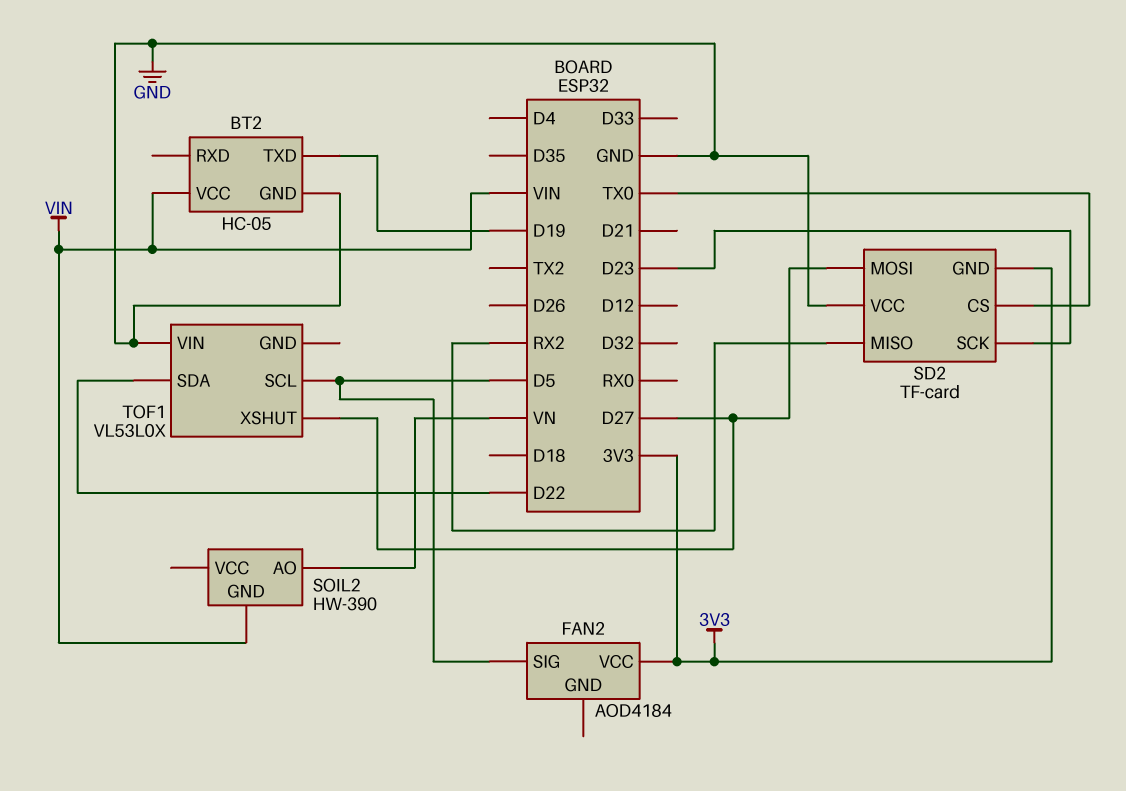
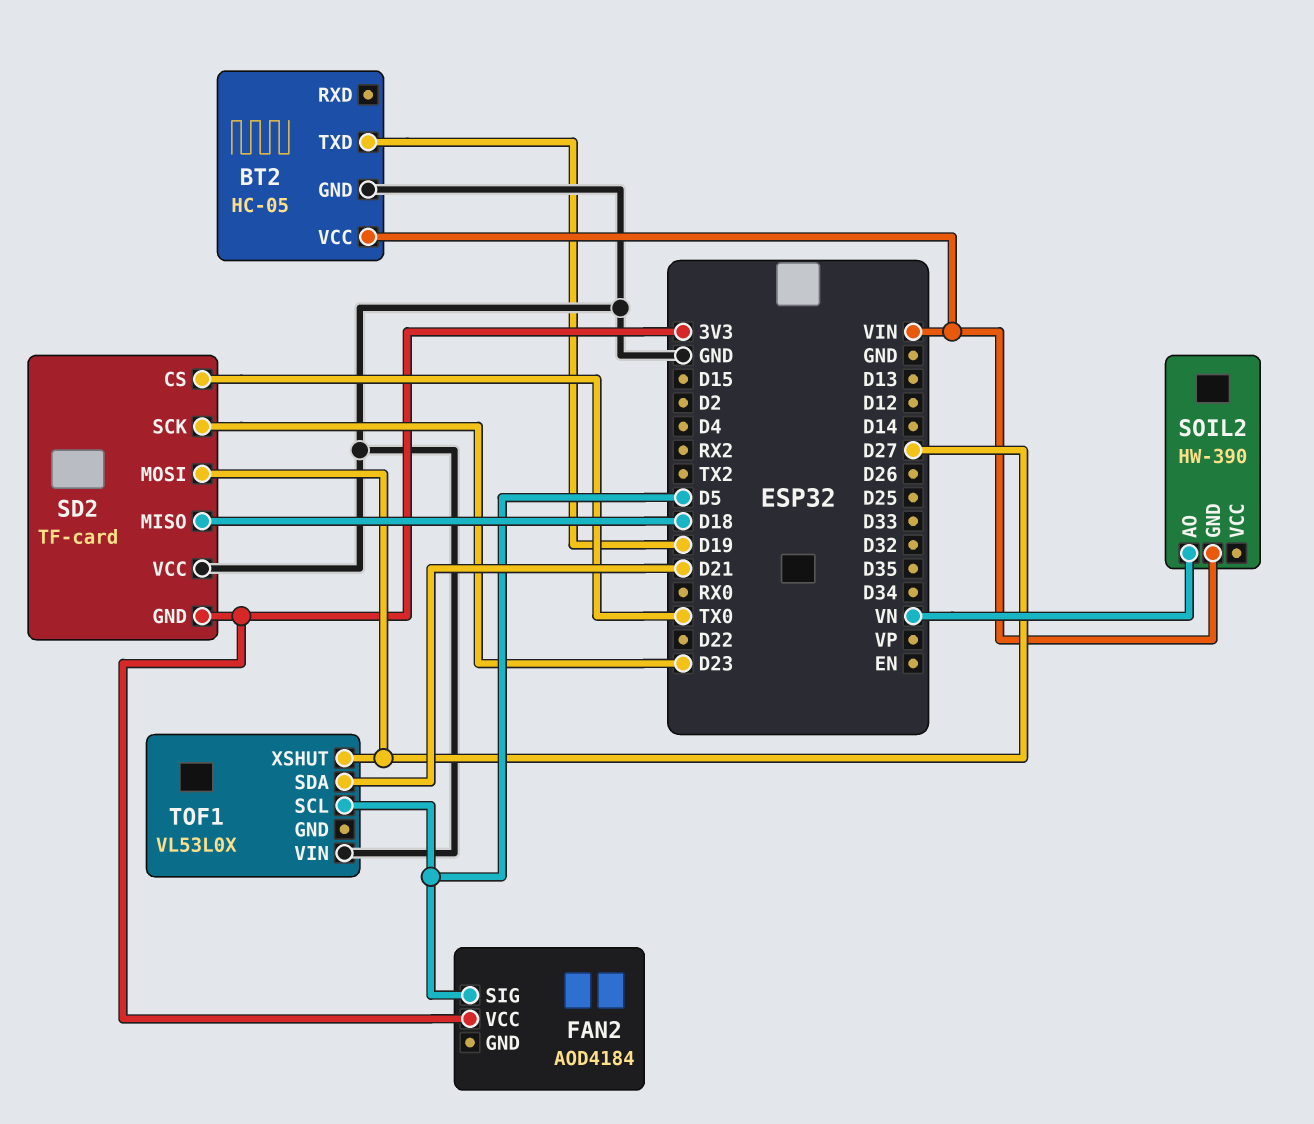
SD2 pin MISO: RX2 -> D18
TOF1 pin SDA: D22 -> D21

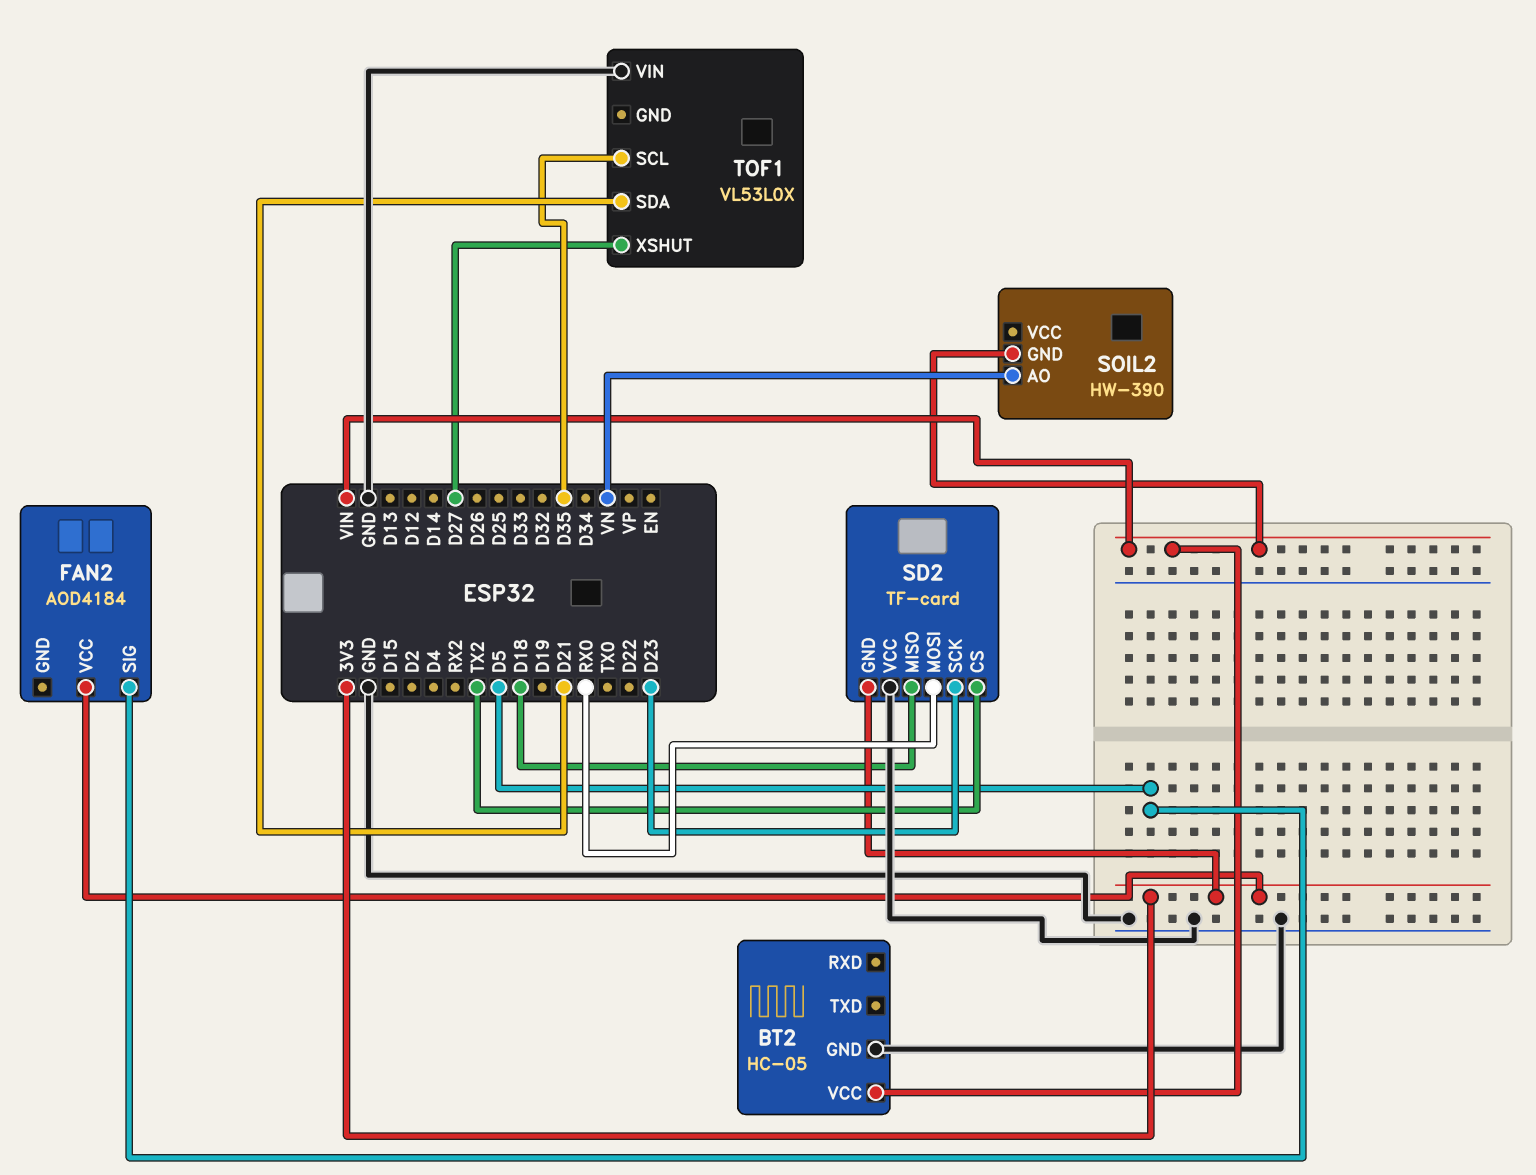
BT2 pin TXD: D19 -> none
SD2 pin CS: TX0 -> TX2
SD2 pin MOSI: D27 -> RX0
TOF1 pin SCL: D5 -> D35

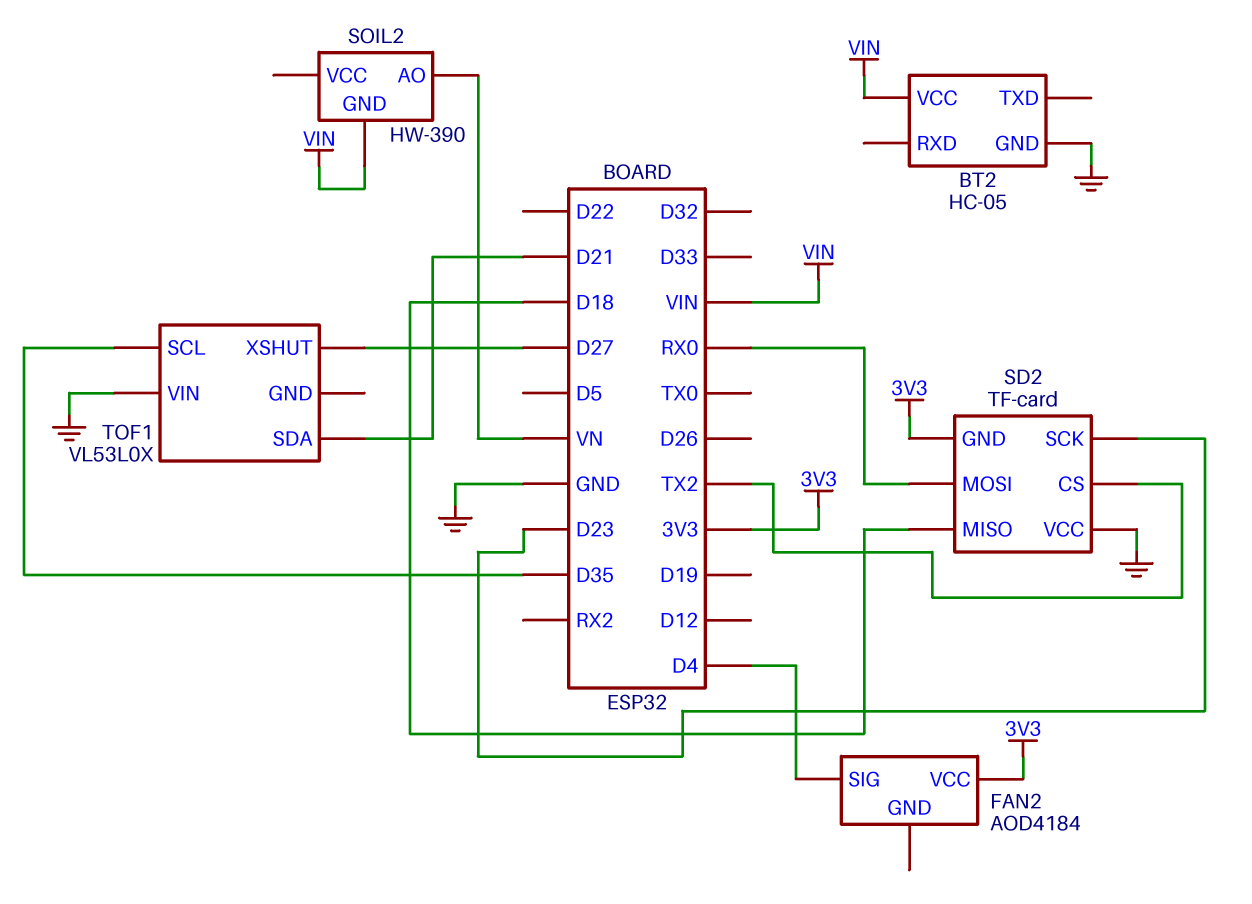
FAN2 pin SIG: D5 -> D4

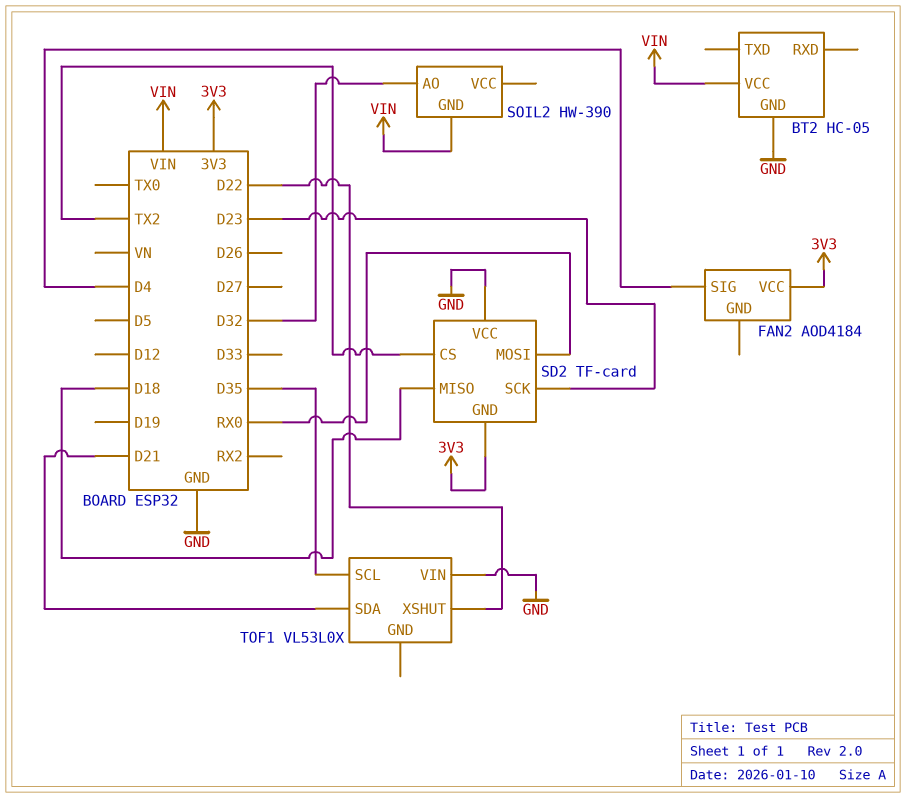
SOIL2 pin AO: VN -> D32
TOF1 pin XSHUT: D27 -> D22

